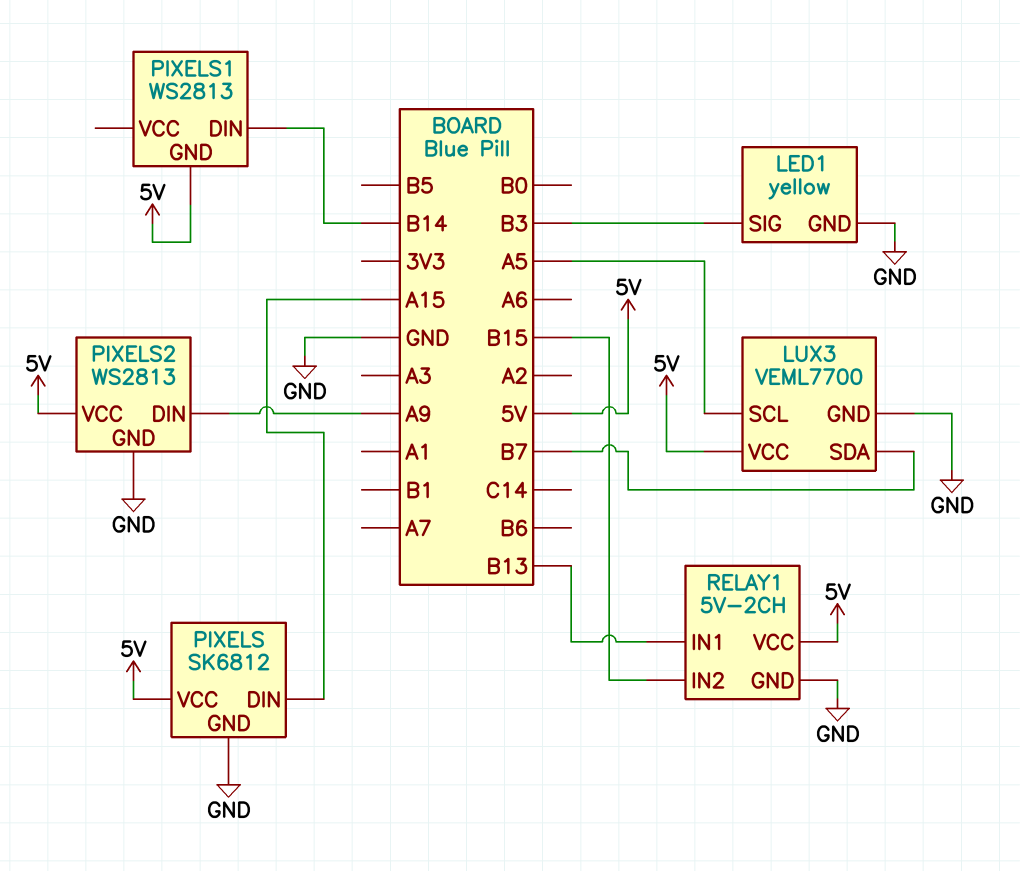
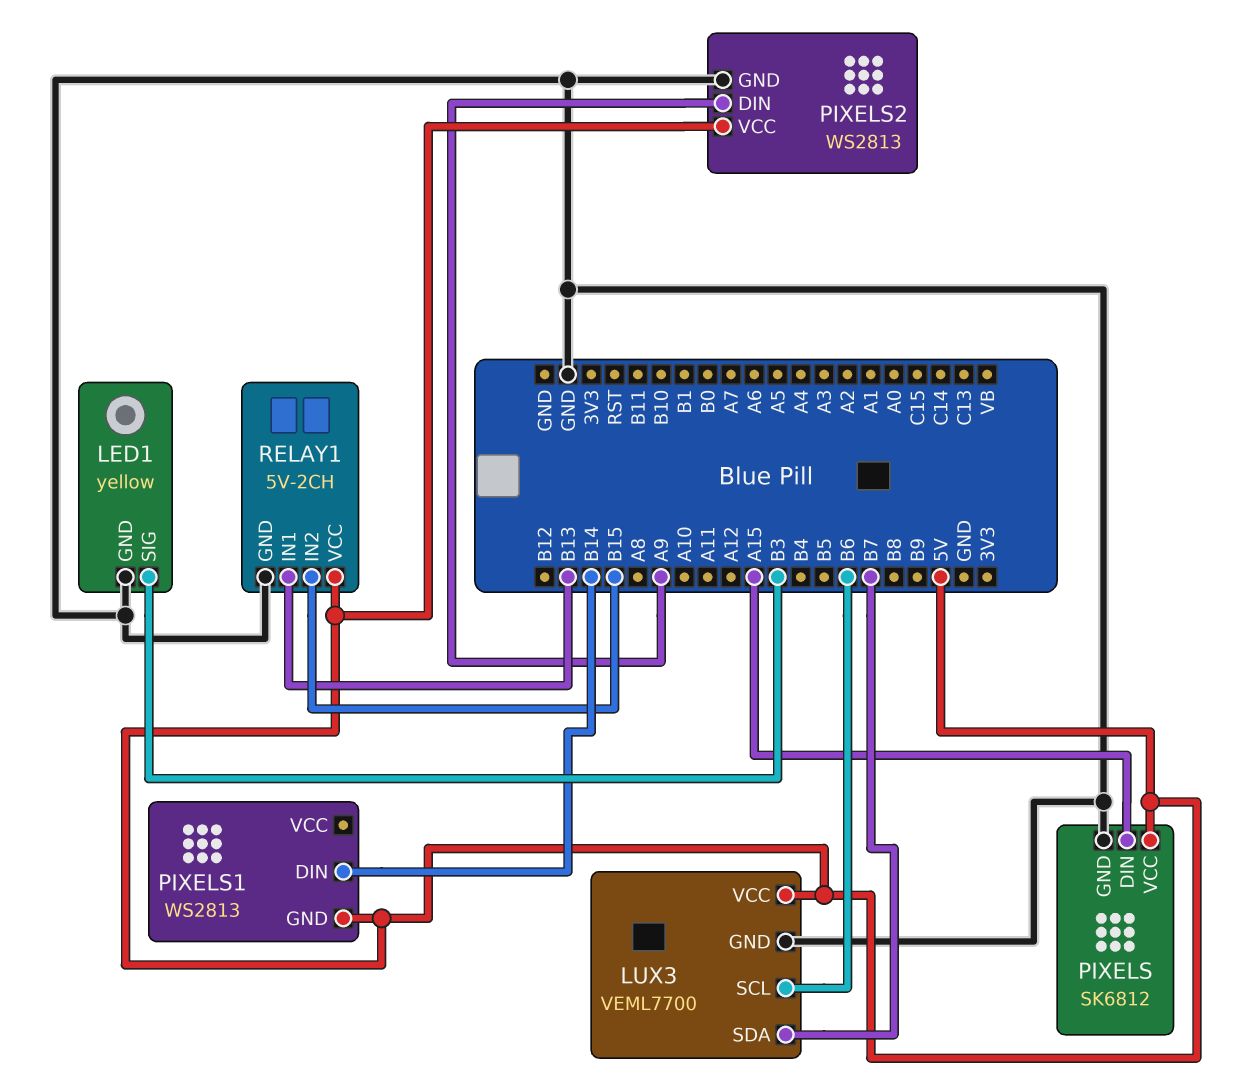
LUX3 pin SCL: A5 -> B6

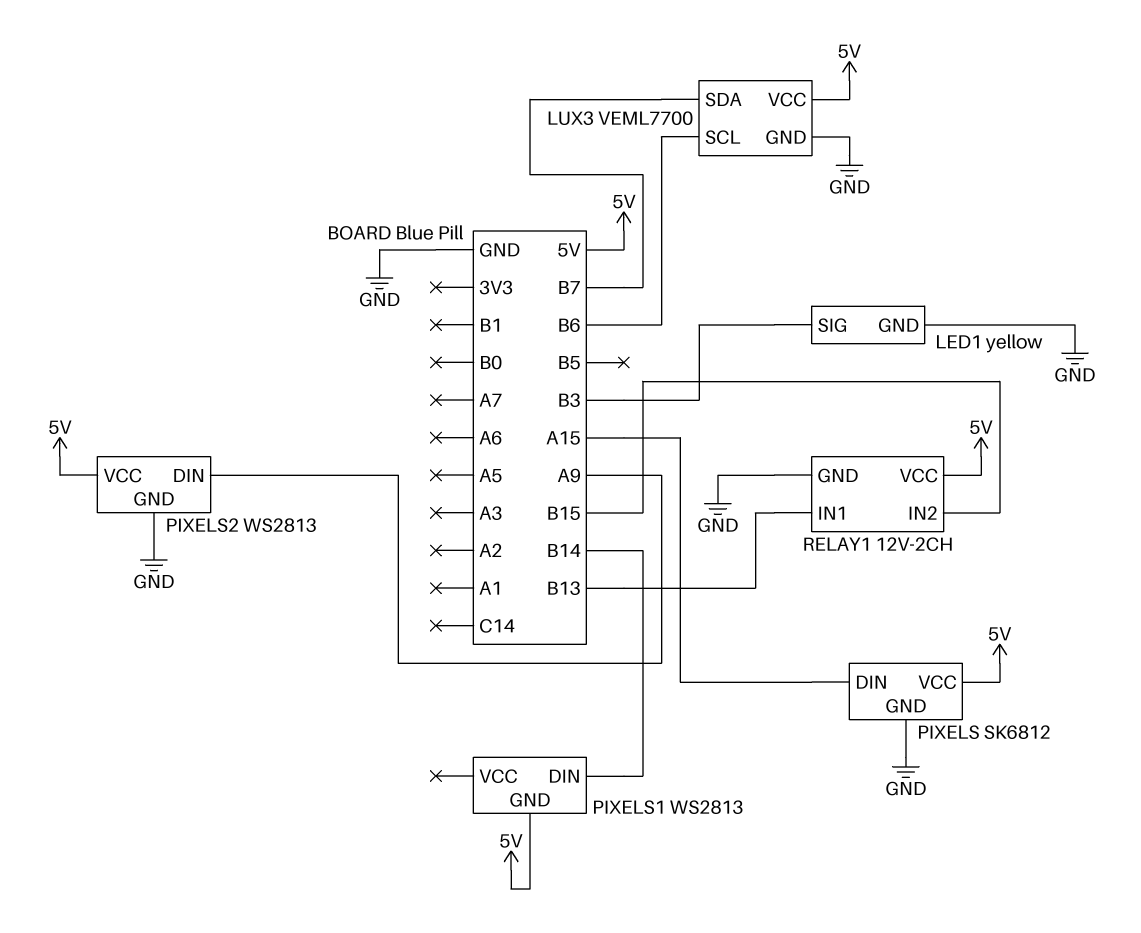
RELAY1: 5V-2CH -> 12V-2CH

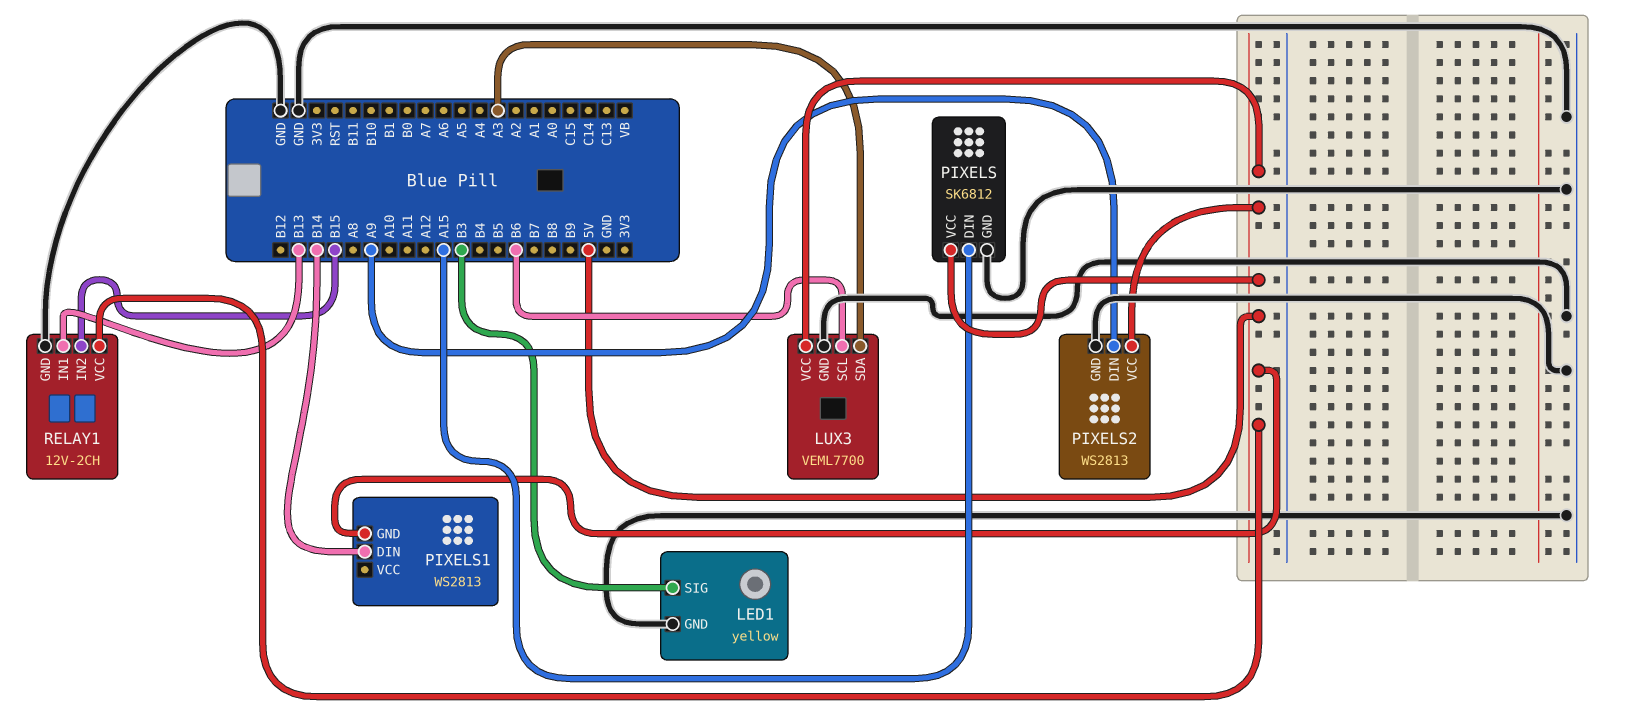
LUX3 pin SDA: B7 -> A3

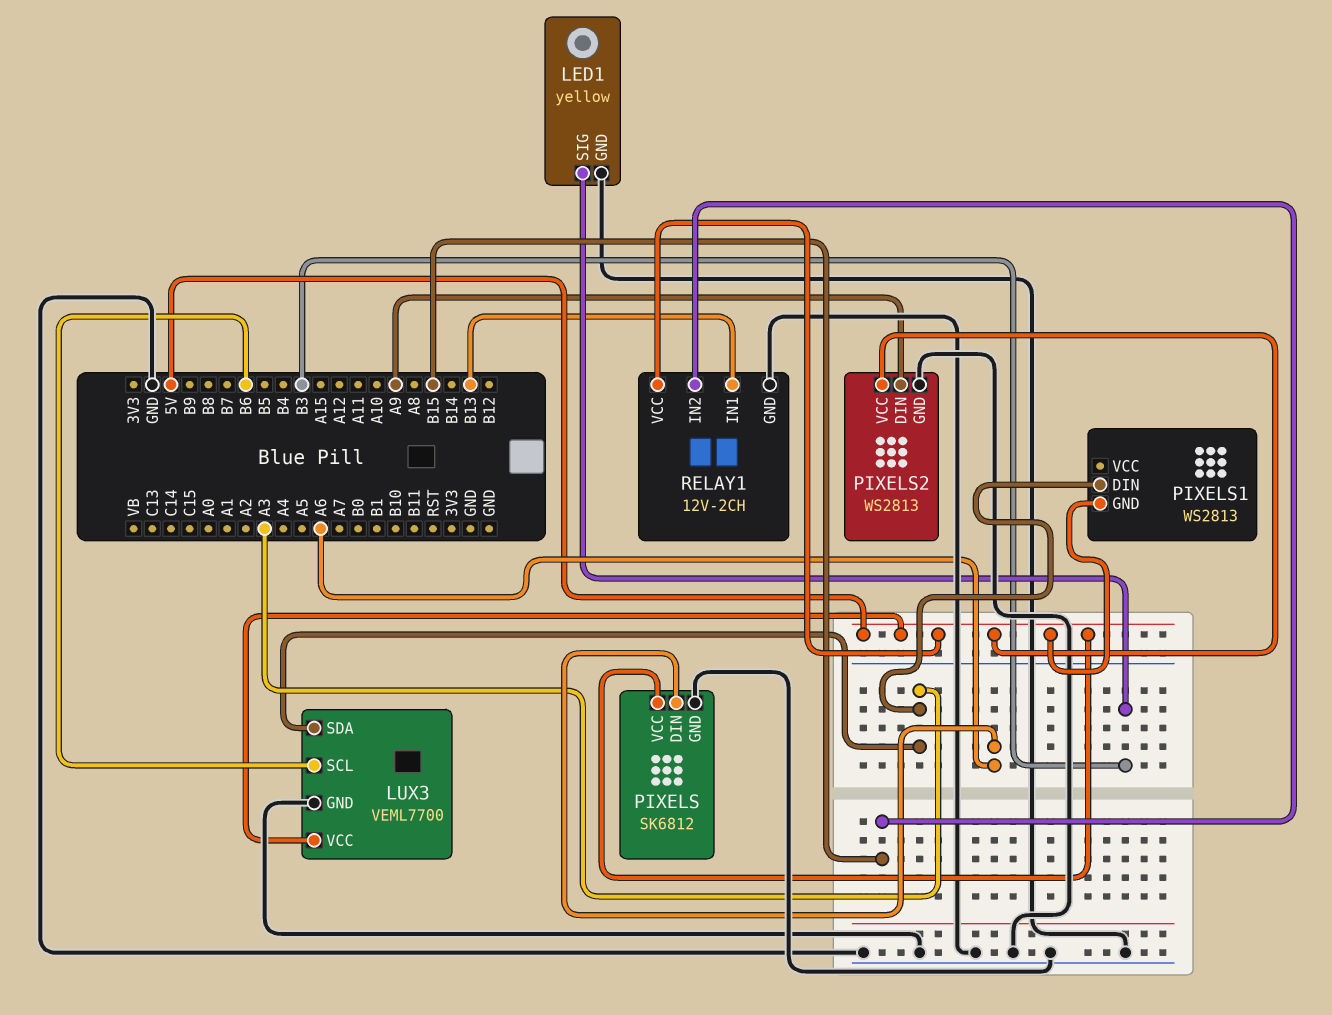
PIXELS pin DIN: A15 -> A6
PIXELS1 pin DIN: B14 -> A3

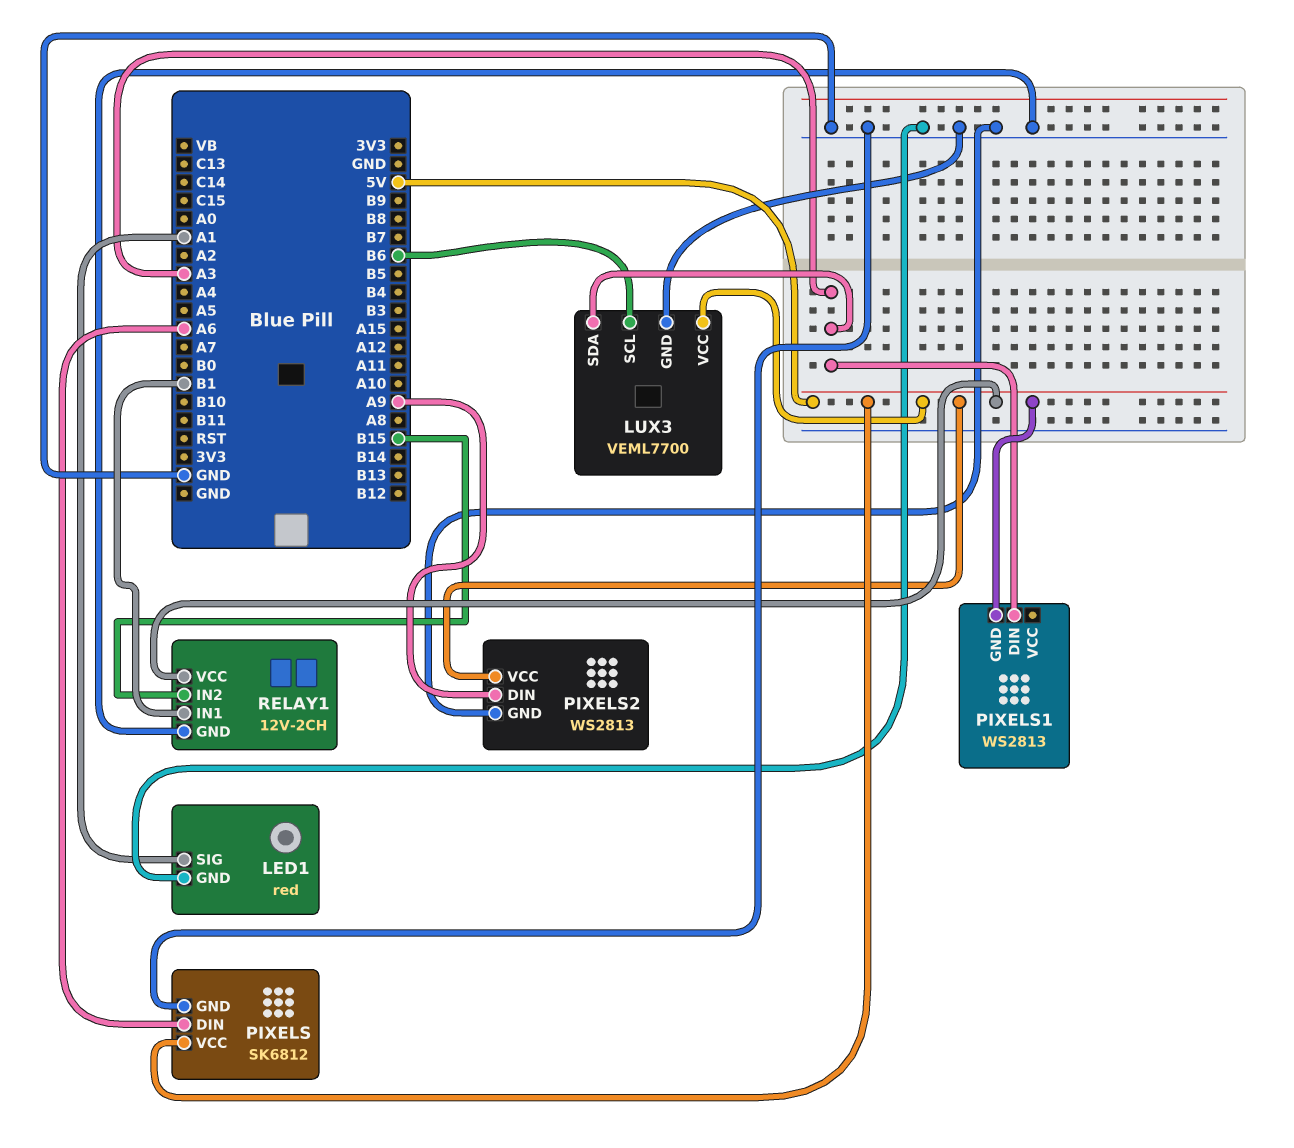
LED1: yellow -> red
LED1 pin SIG: B3 -> A1
RELAY1 pin IN1: B13 -> B1

